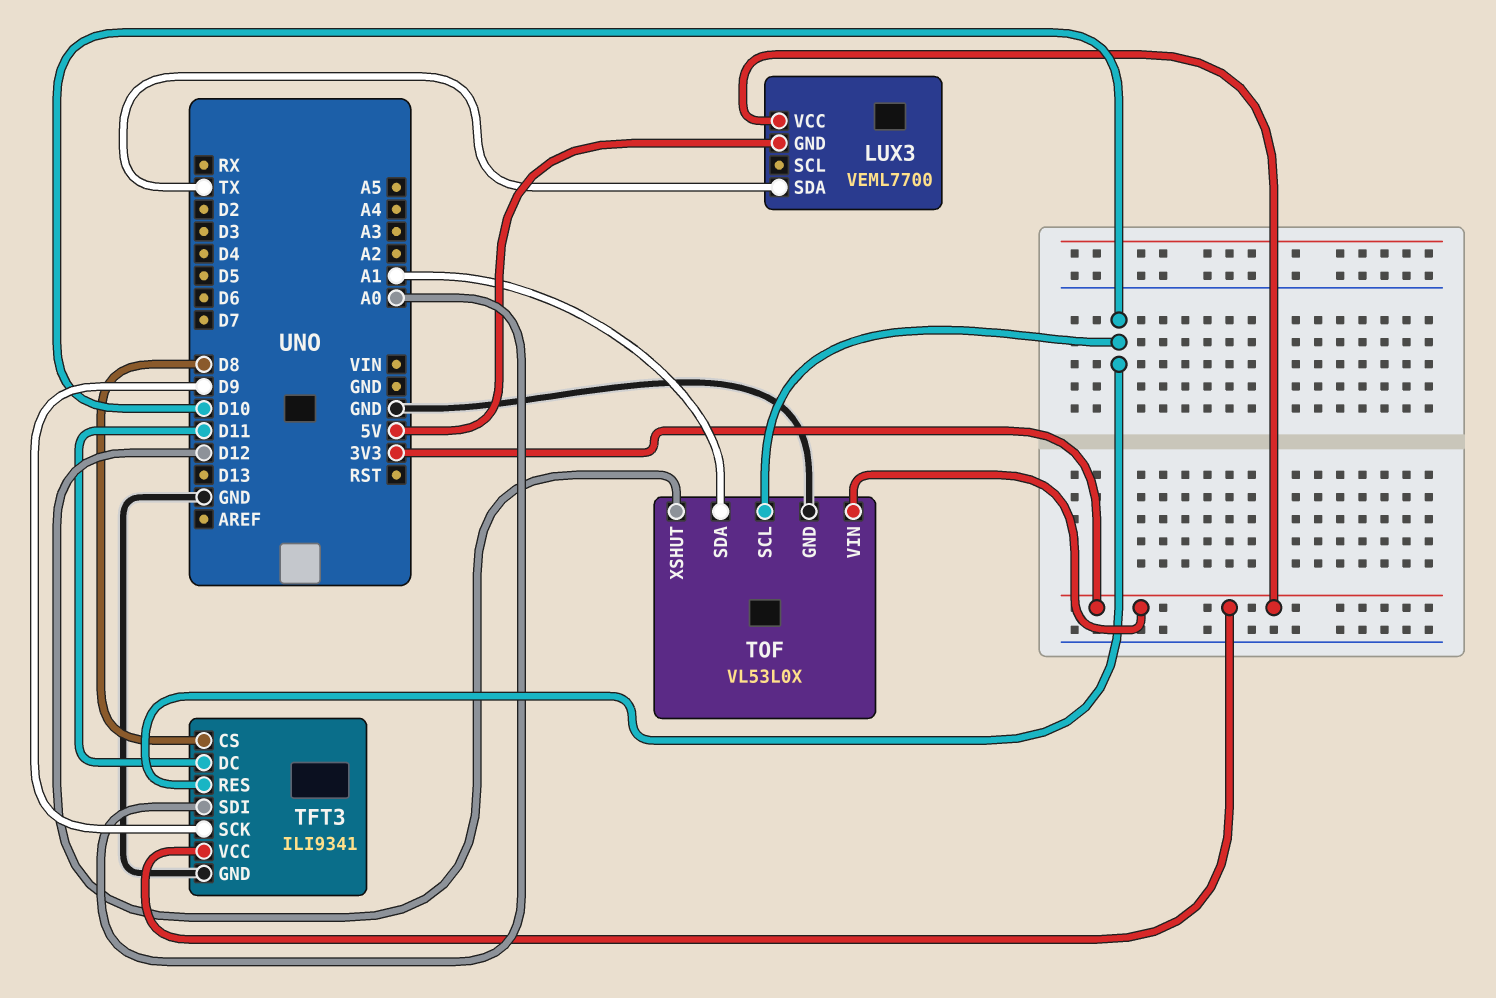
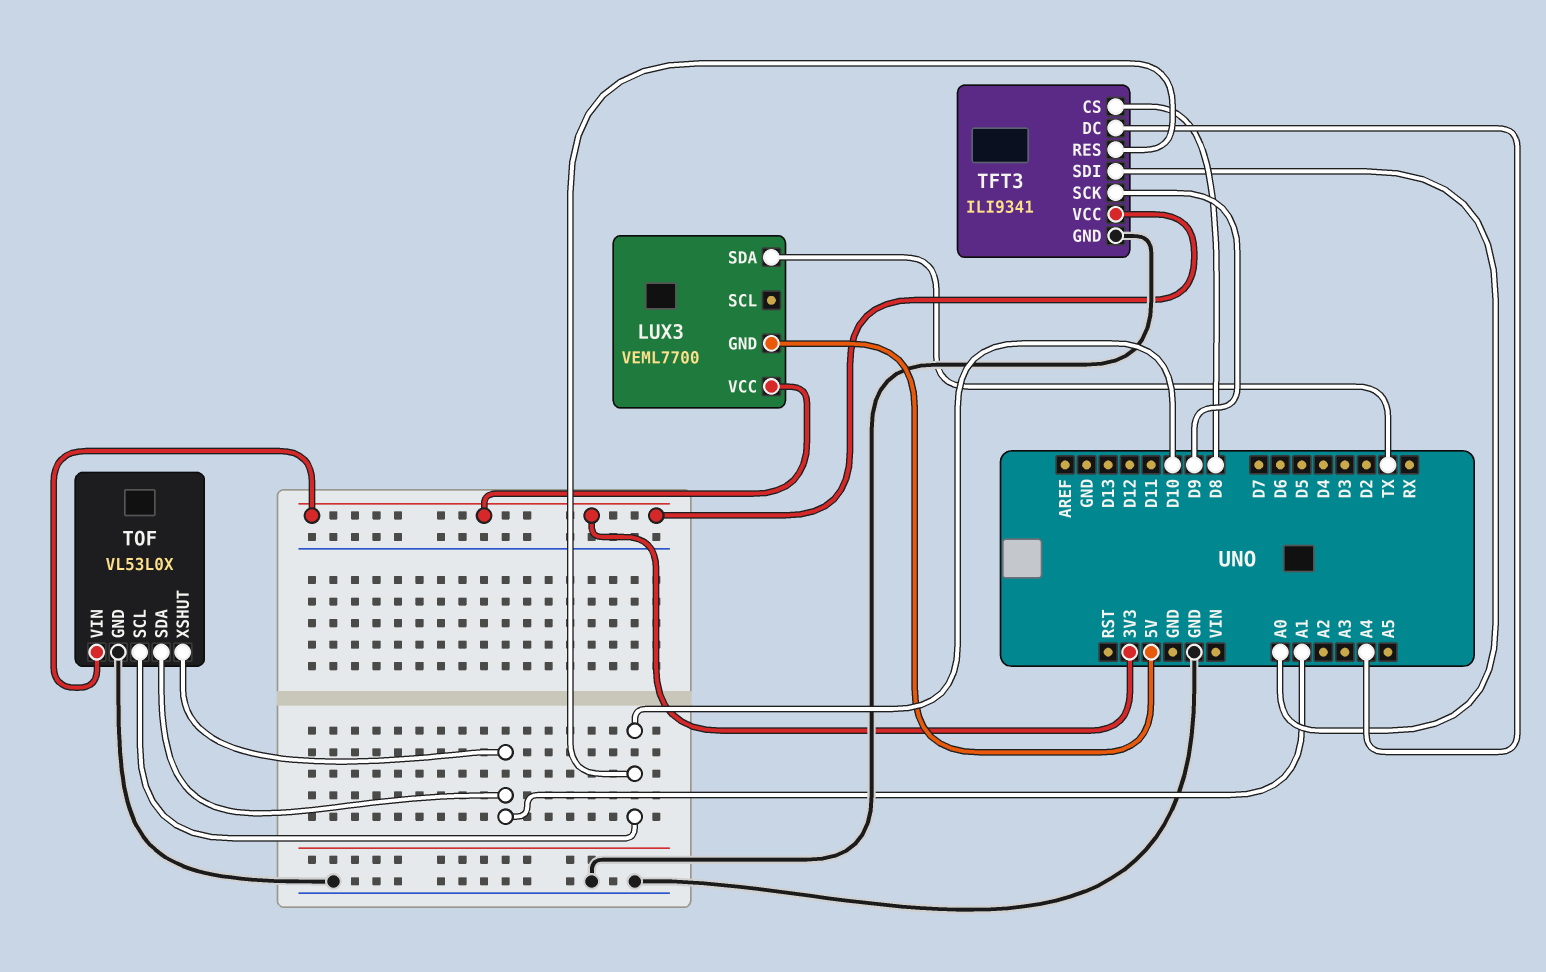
TFT3 pin DC: D11 -> A4
TOF pin XSHUT: D12 -> A1

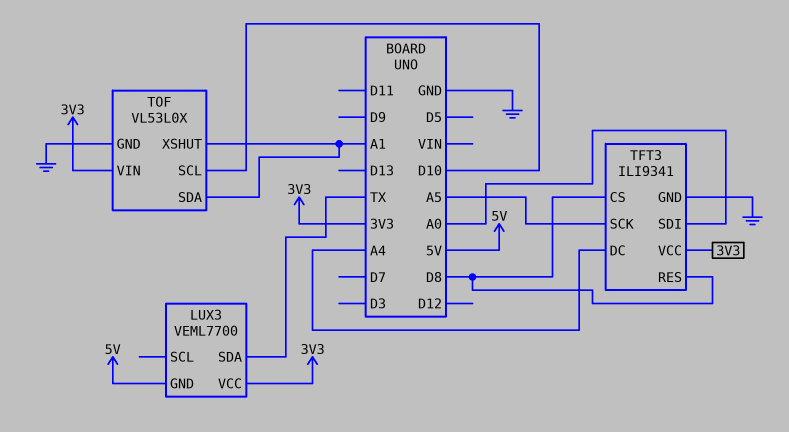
TFT3 pin RES: D10 -> D8
TFT3 pin SCK: D9 -> A5

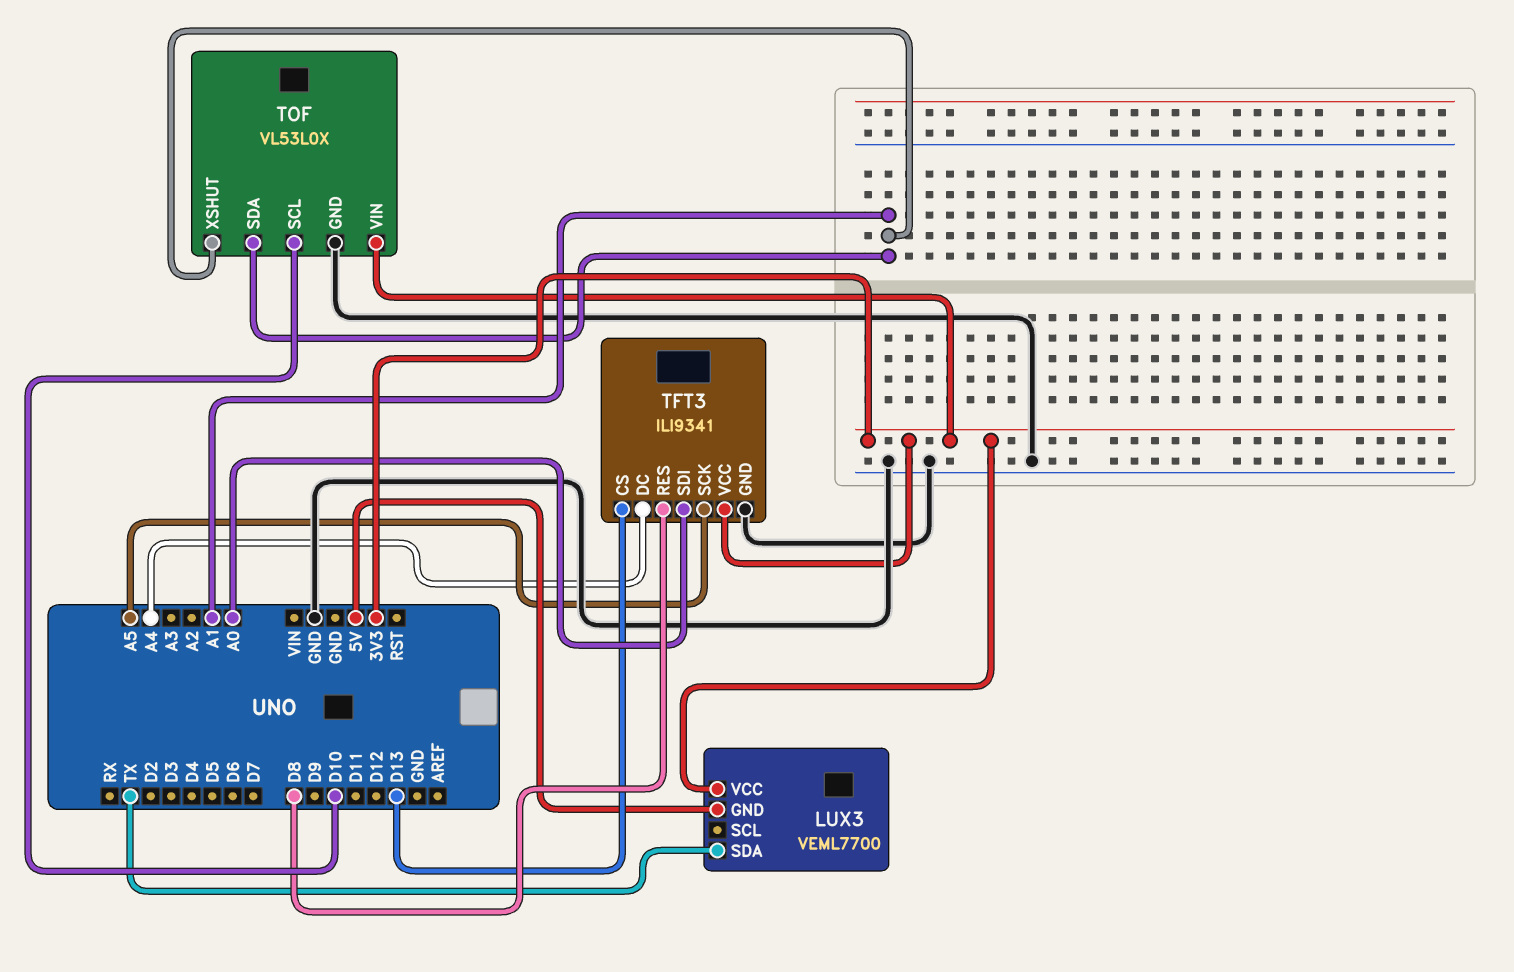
TFT3 pin CS: D8 -> D13

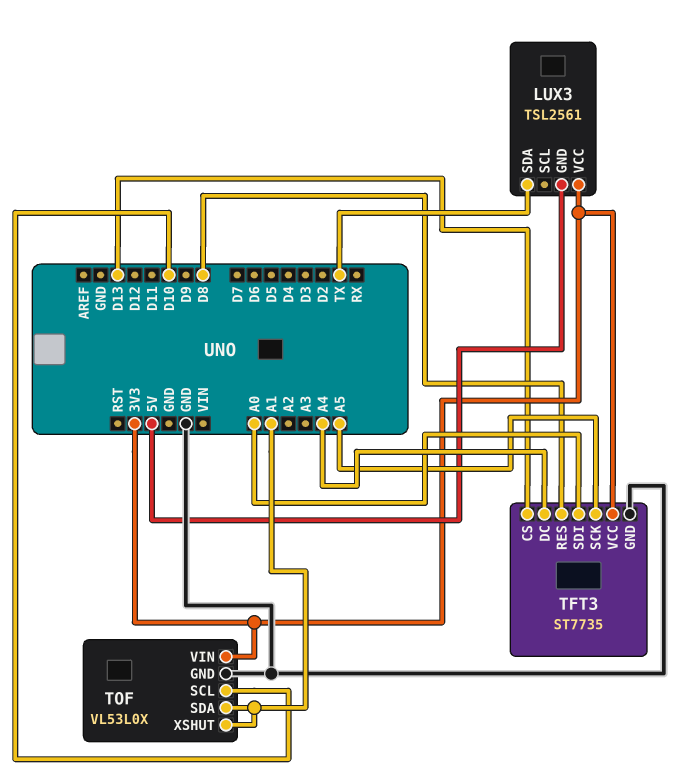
LUX3: VEML7700 -> TSL2561
TFT3: ILI9341 -> ST7735

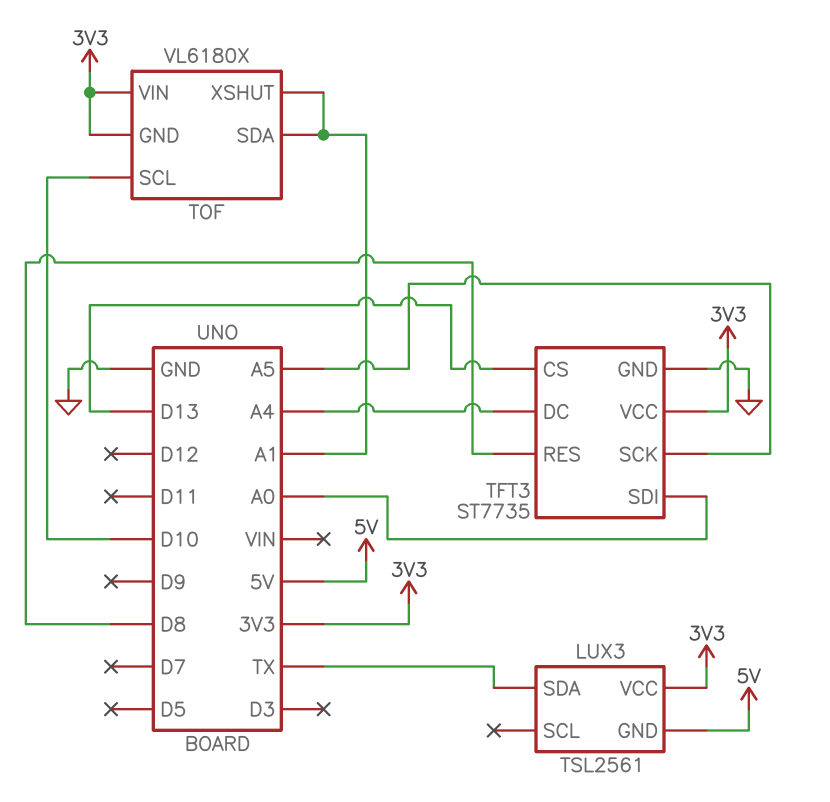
TOF: VL53L0X -> VL6180X
TOF pin GND: GND -> 3V3

